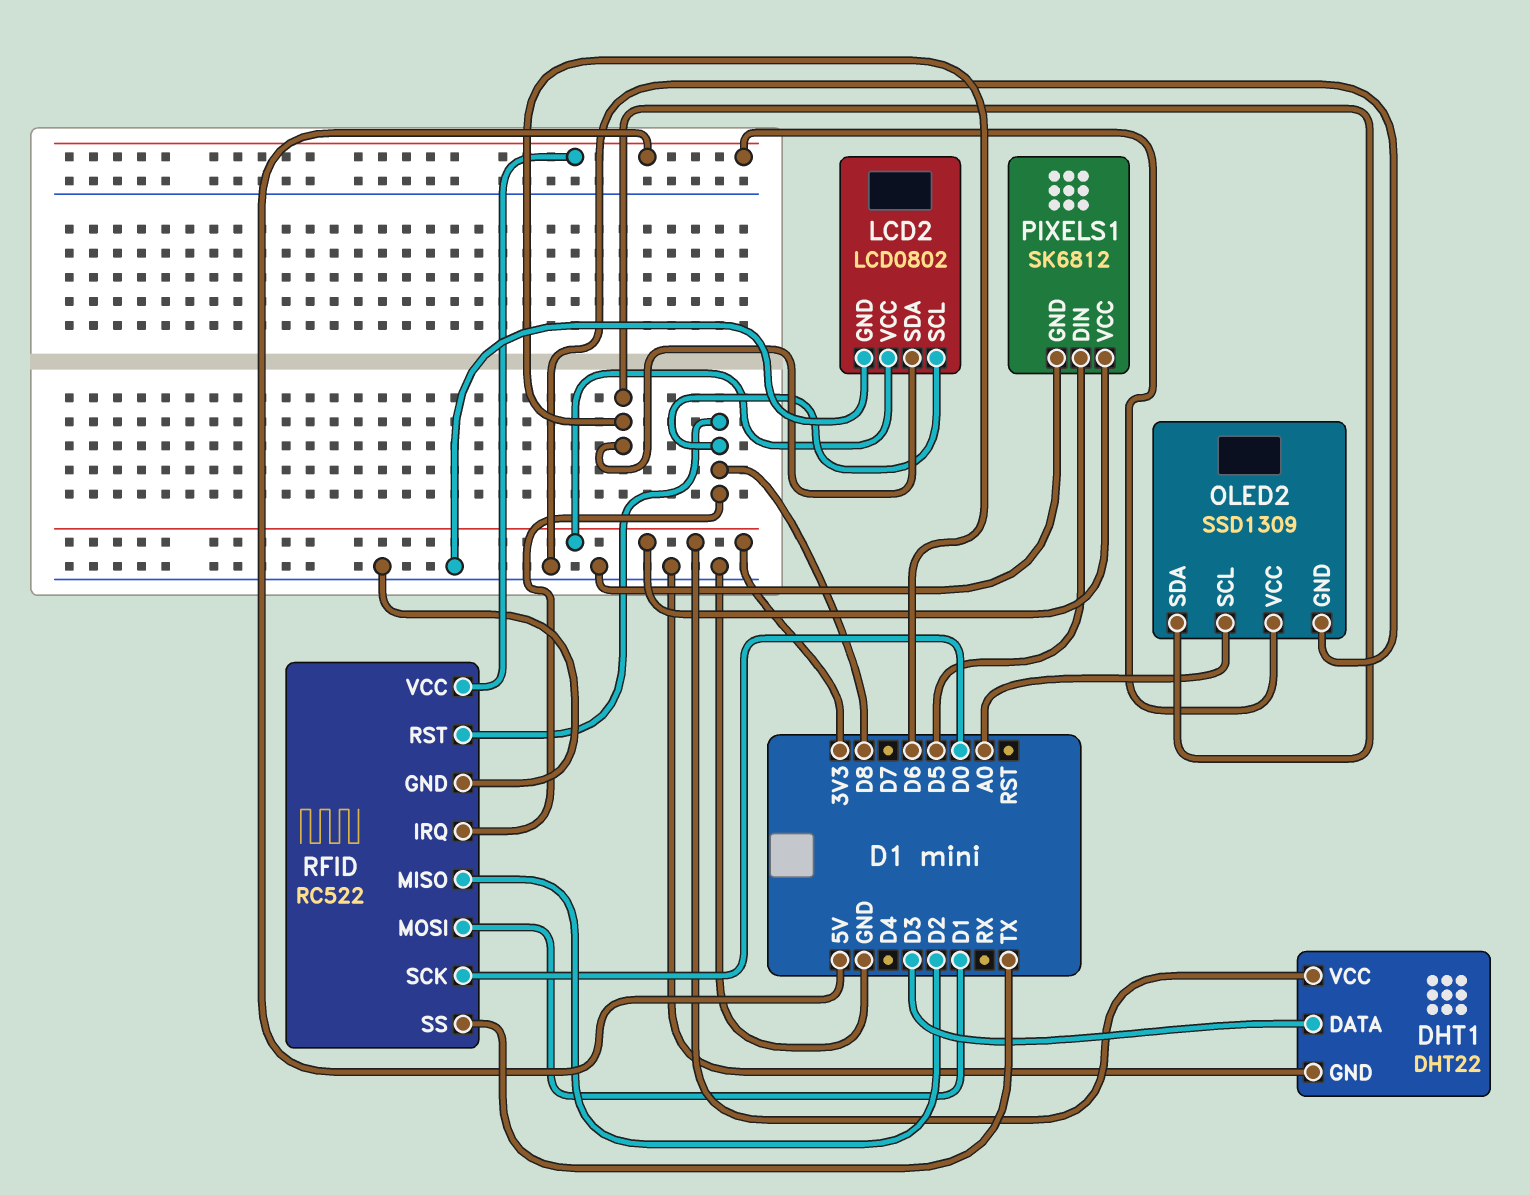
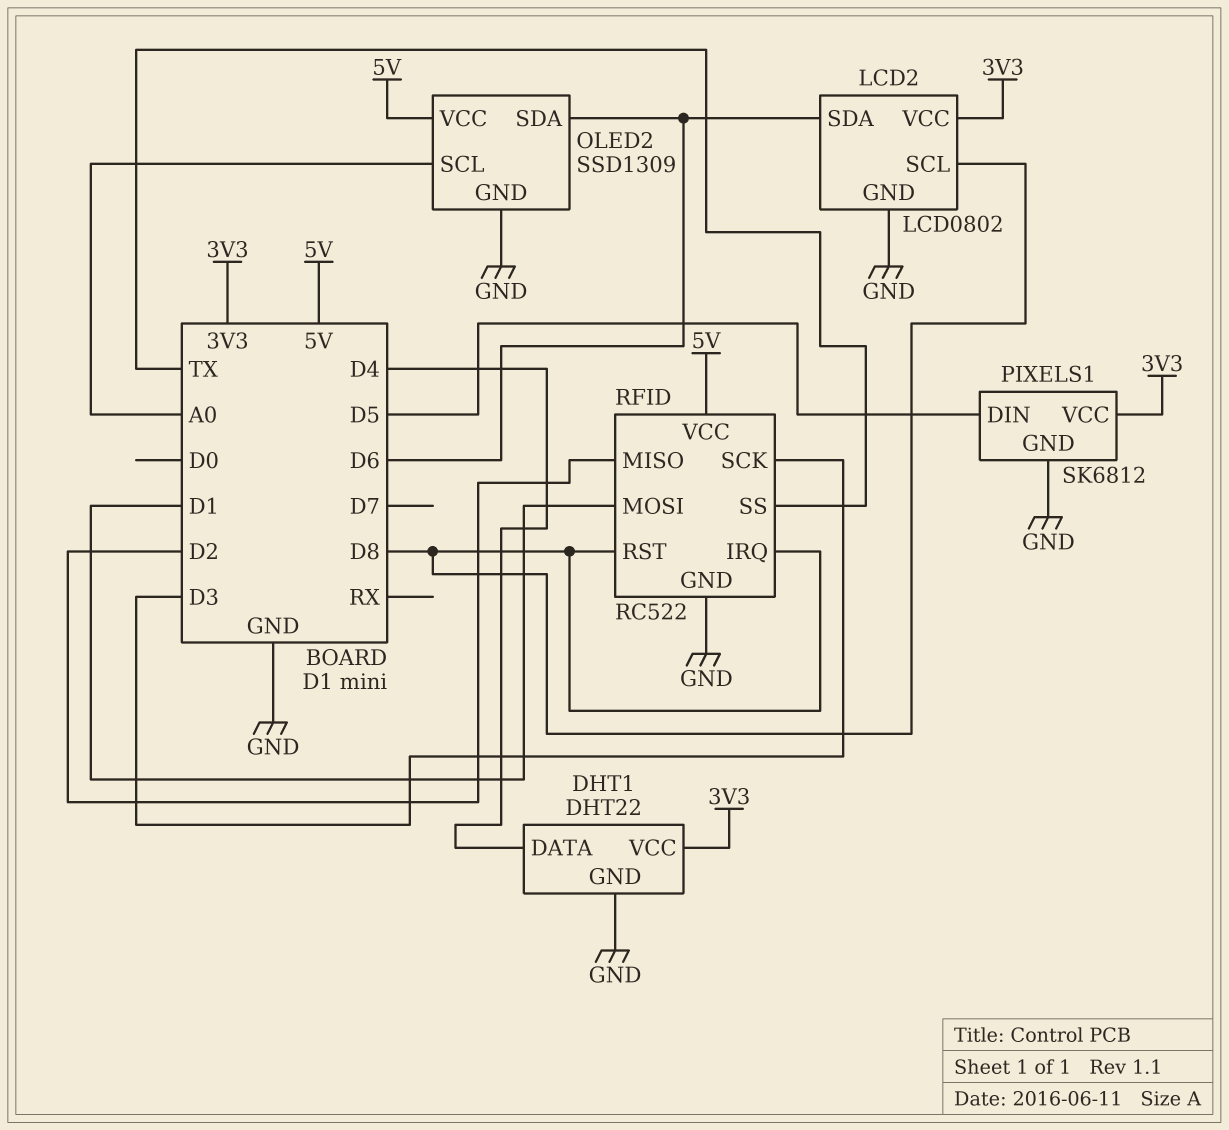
DHT1 pin DATA: D3 -> D4
RFID pin SCK: D0 -> D3

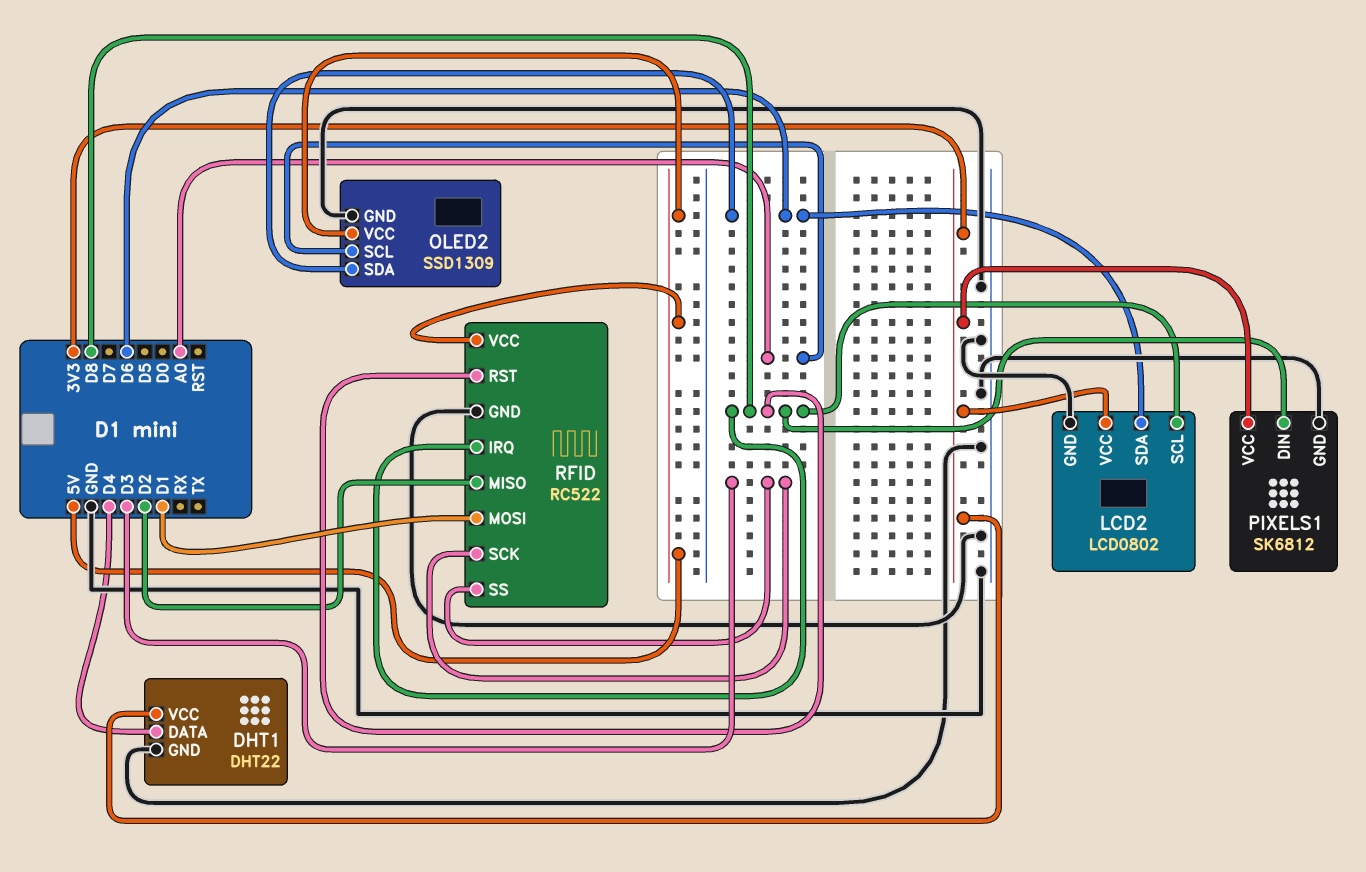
PIXELS1 pin DIN: D5 -> D8
RFID pin SS: TX -> D3

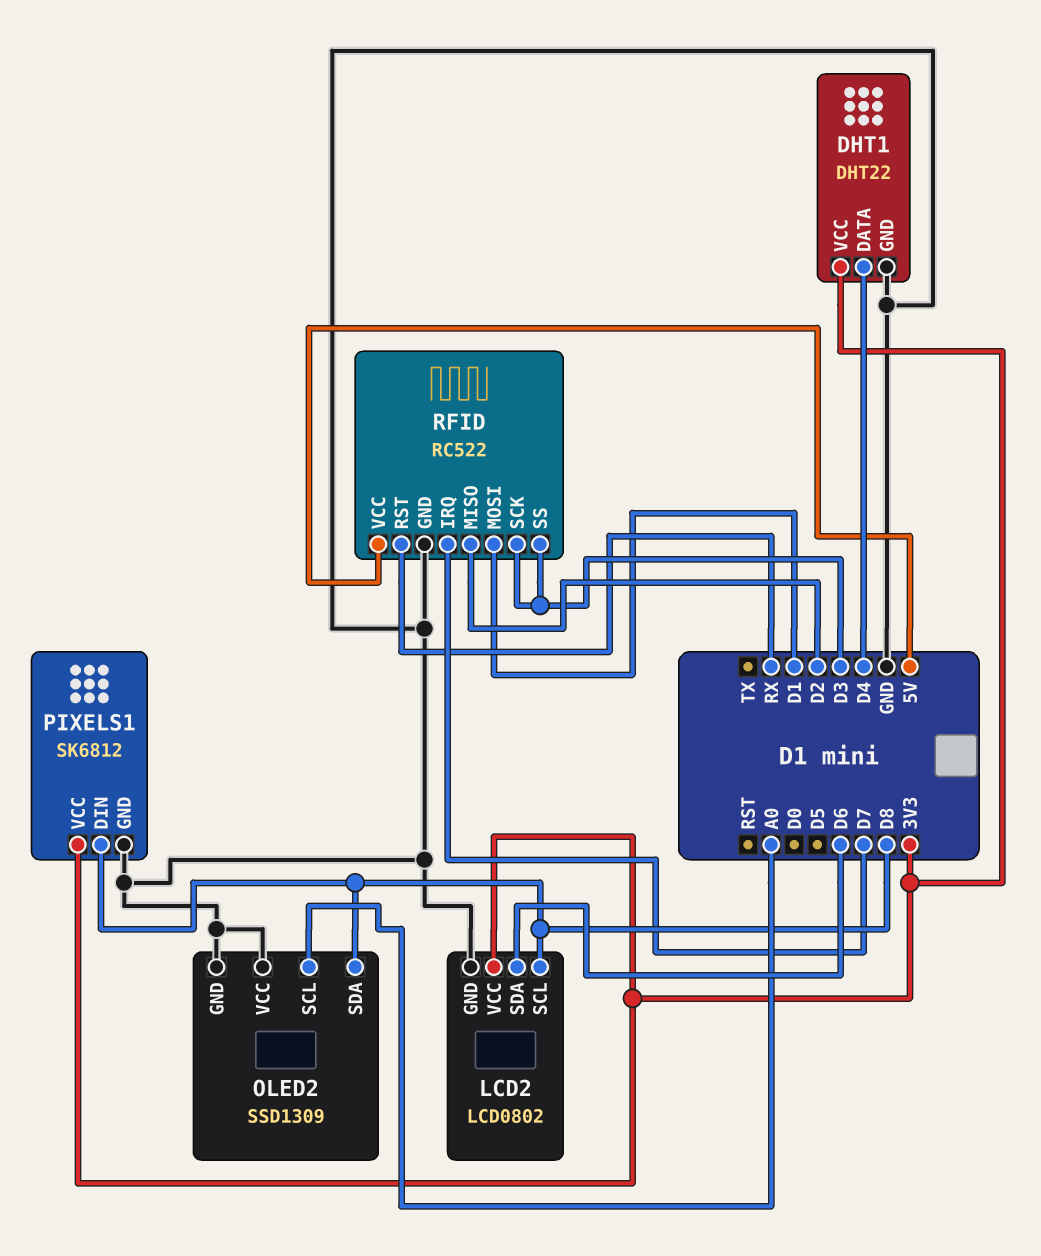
OLED2 pin SDA: D6 -> D8
OLED2 pin VCC: 5V -> GND
RFID pin IRQ: D8 -> D7
RFID pin RST: D8 -> RX

